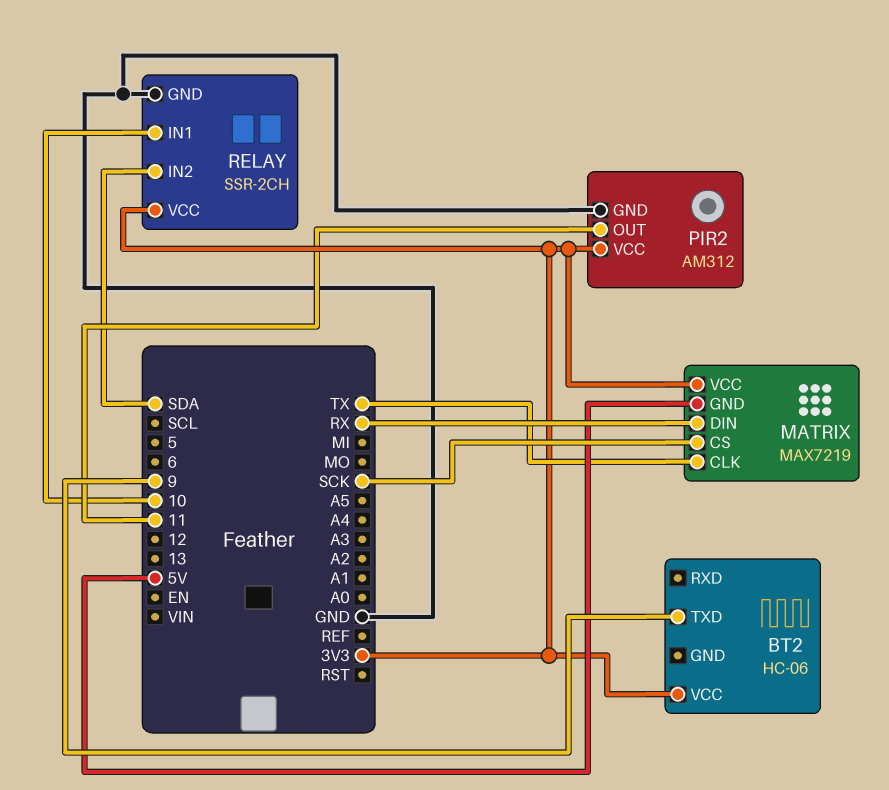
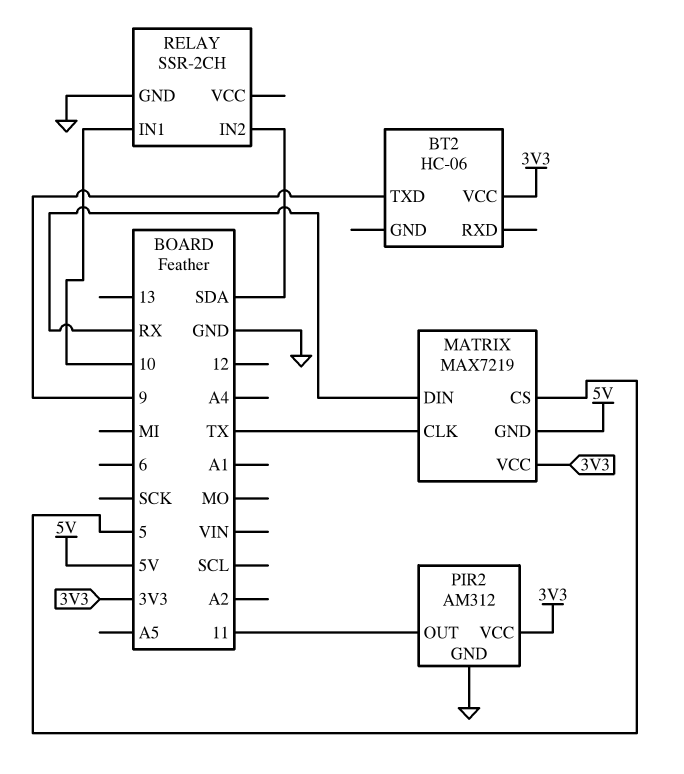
MATRIX pin CS: SCK -> 5
RELAY pin VCC: 3V3 -> none

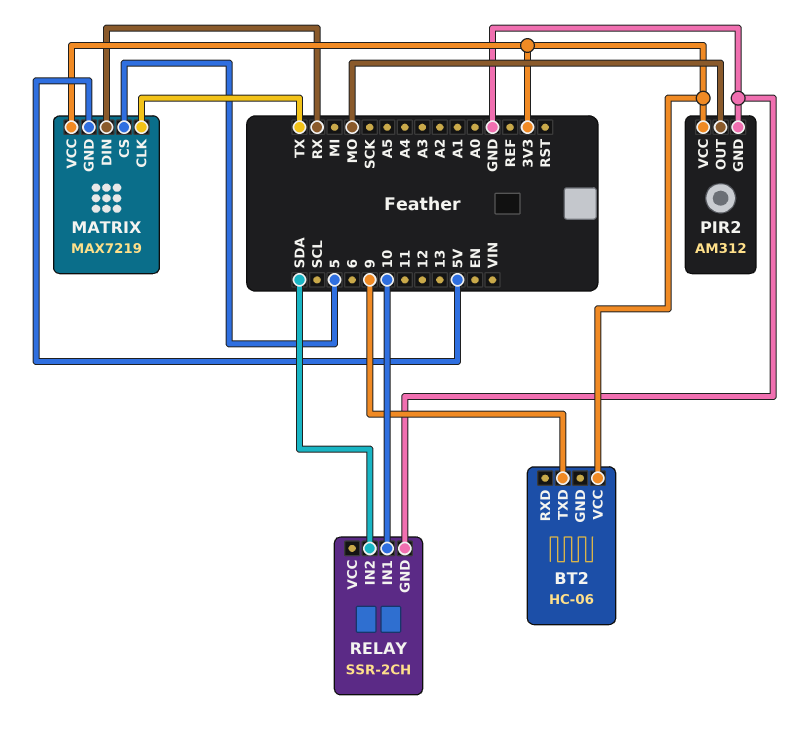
PIR2 pin OUT: 11 -> MO

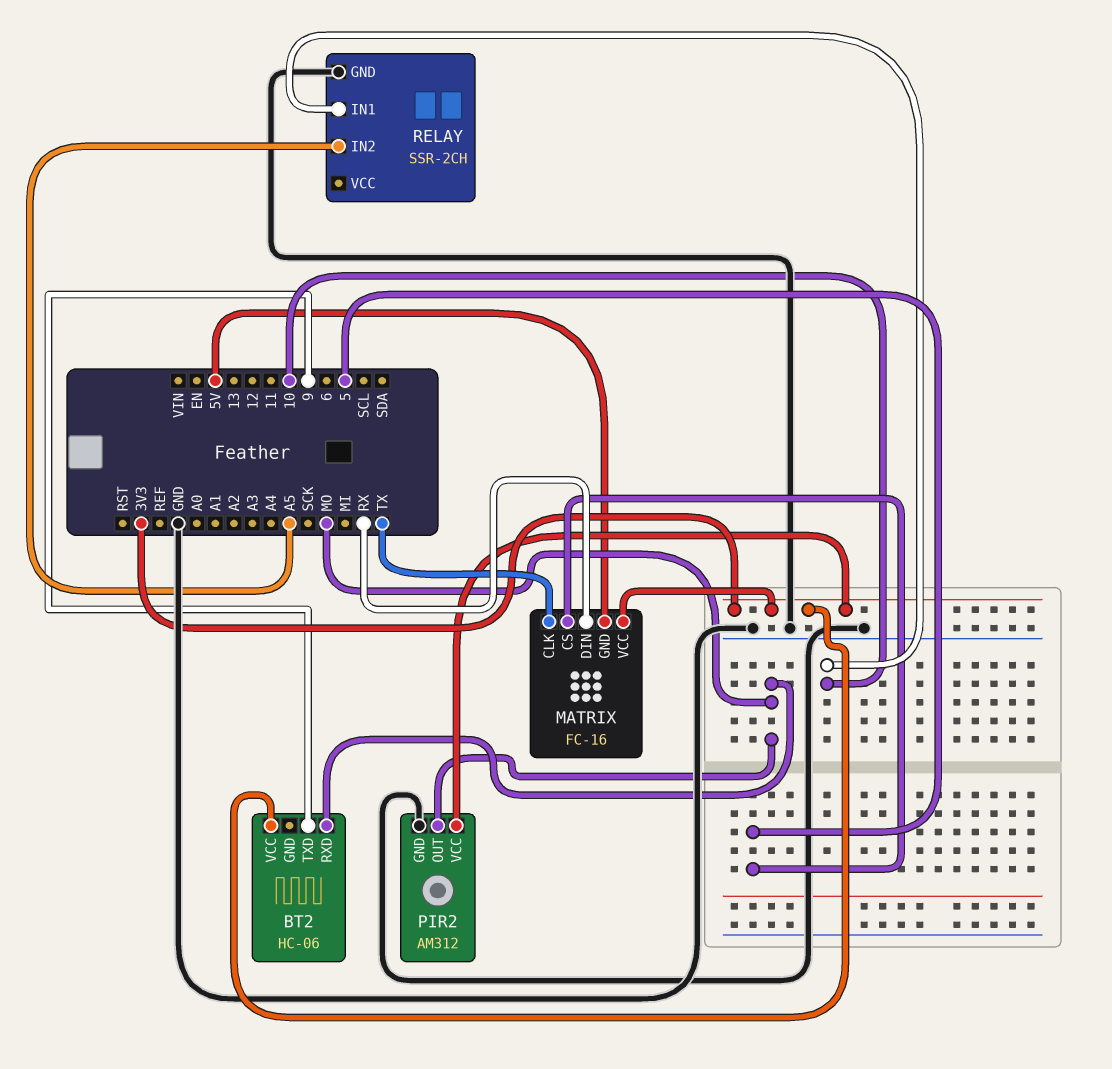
BT2 pin RXD: none -> MO
MATRIX: MAX7219 -> FC-16
RELAY pin IN2: SDA -> A5

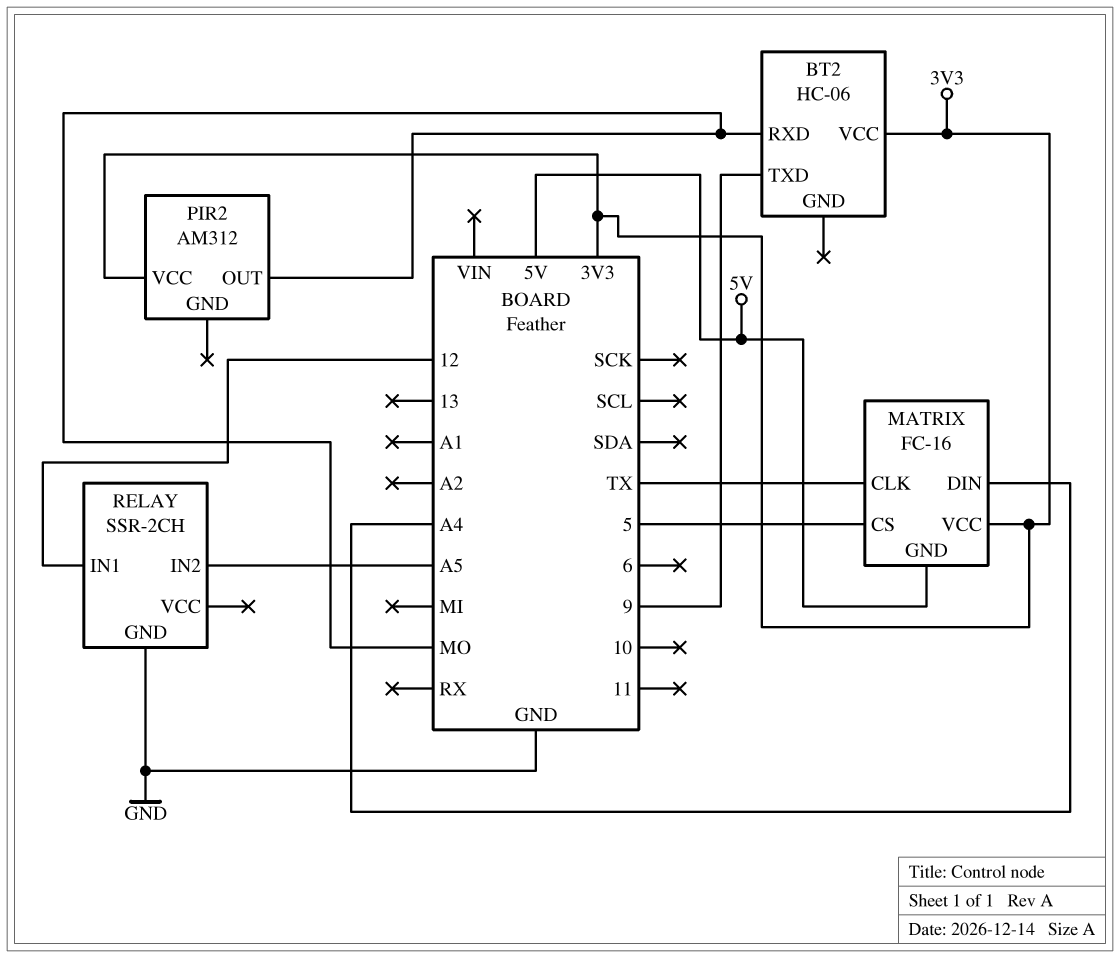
MATRIX pin DIN: RX -> A4
PIR2 pin GND: GND -> none
RELAY pin IN1: 10 -> 12

